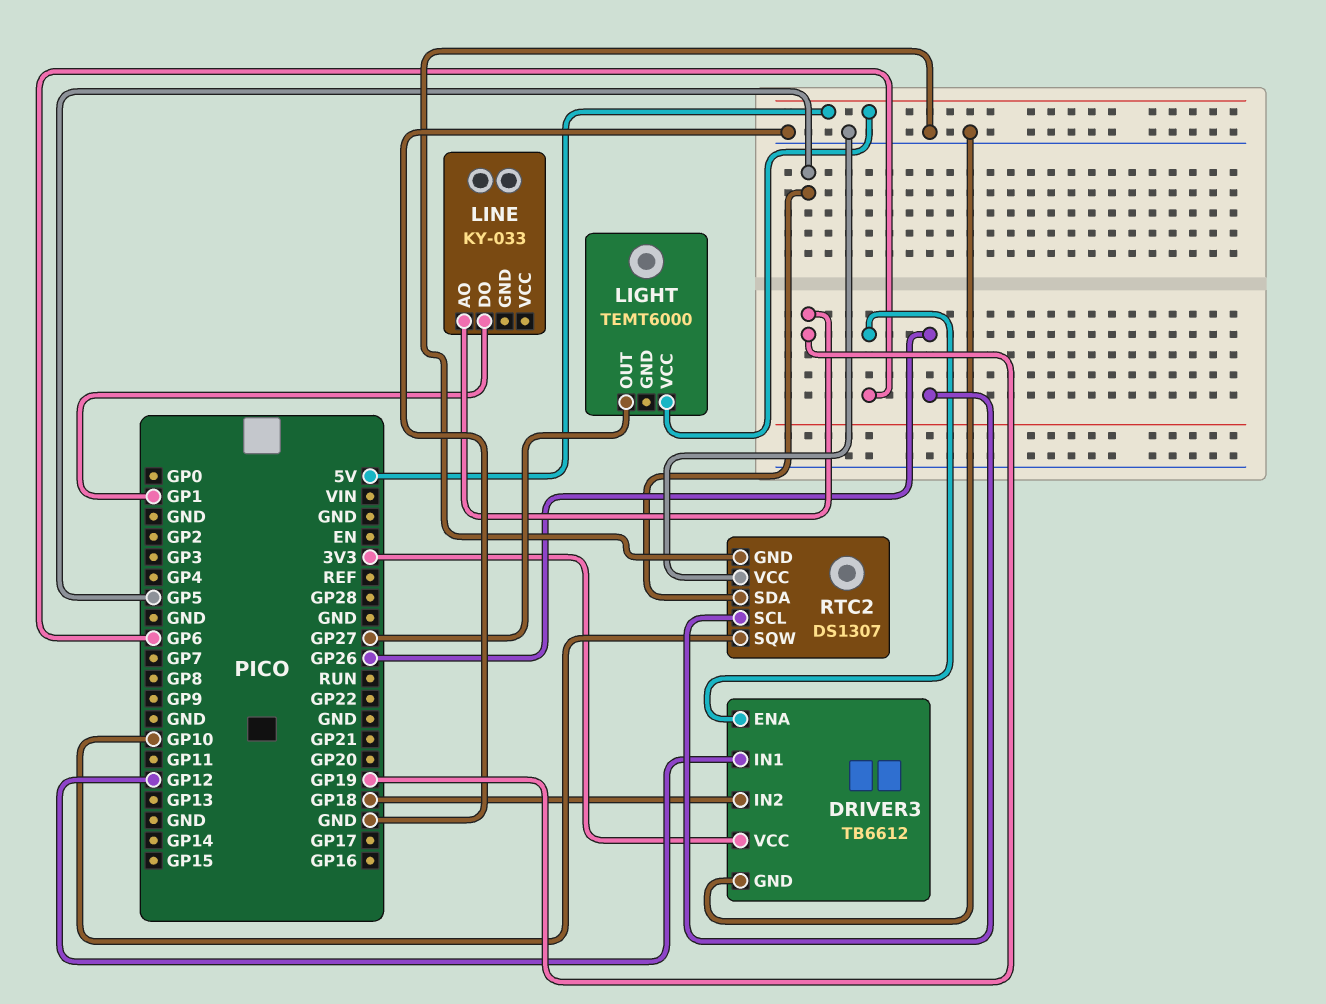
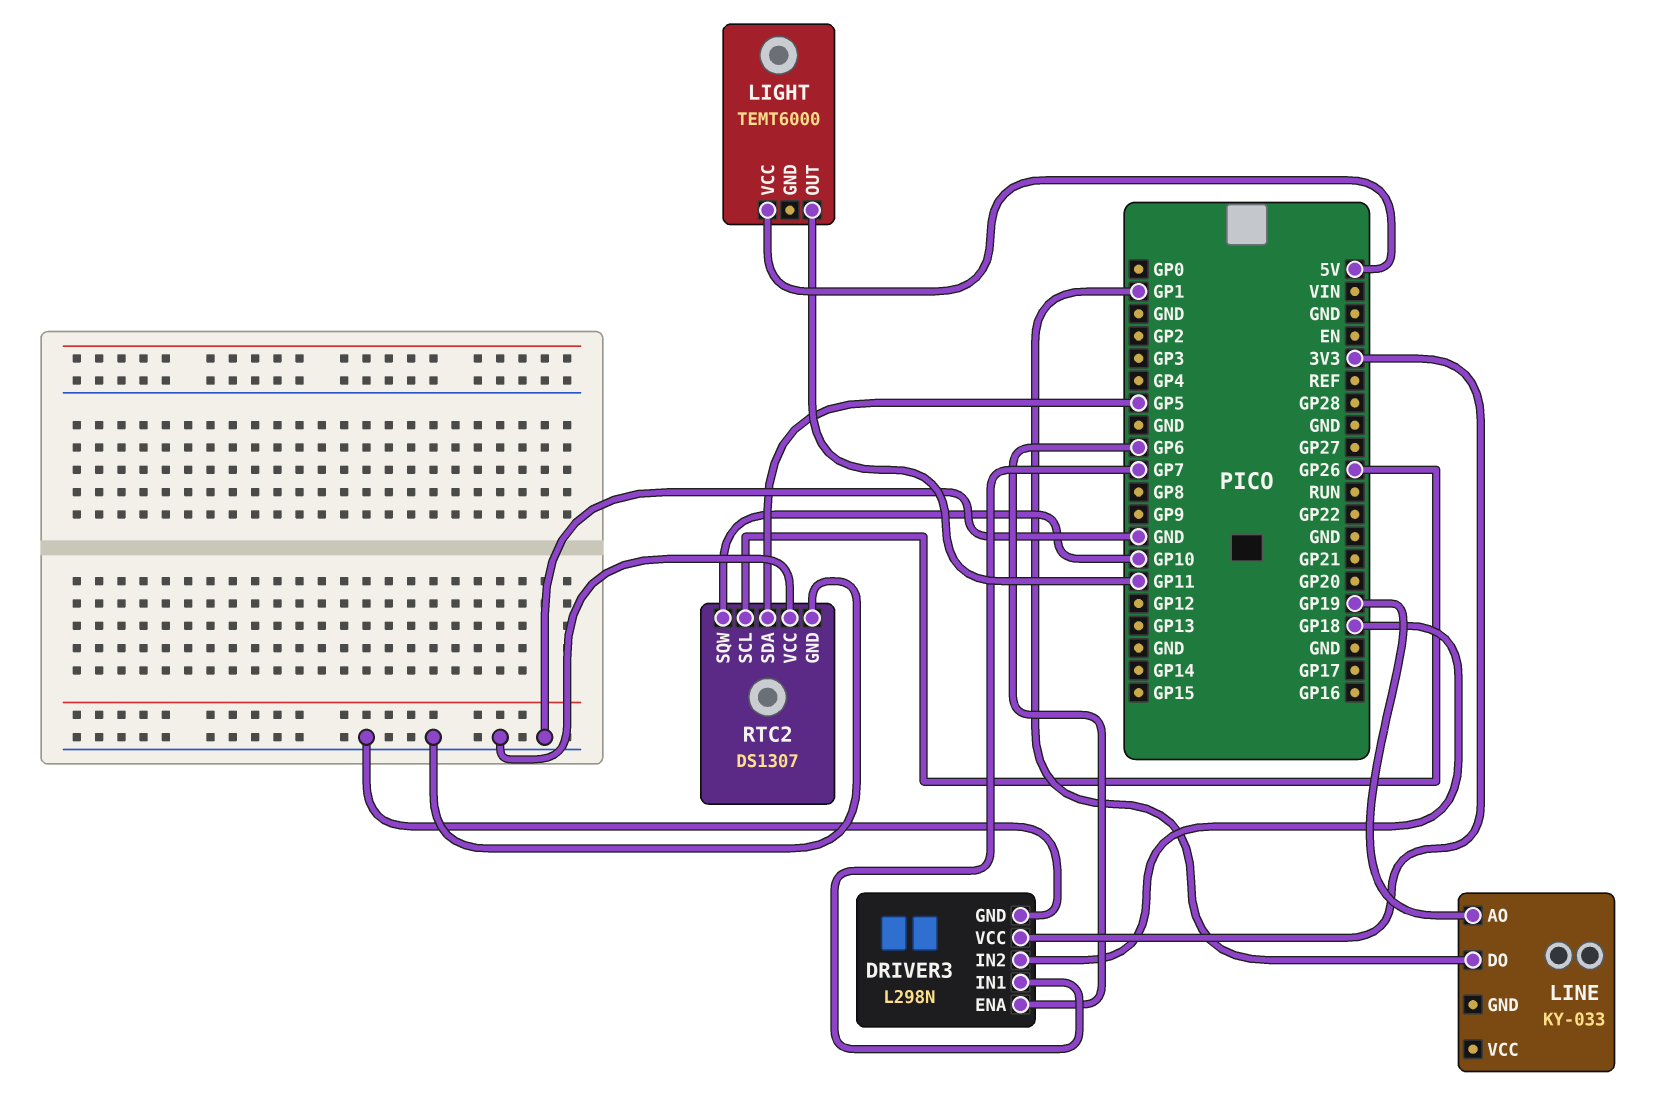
DRIVER3: TB6612 -> L298N
DRIVER3 pin IN1: GP12 -> GP7
LIGHT pin OUT: GP27 -> GP11

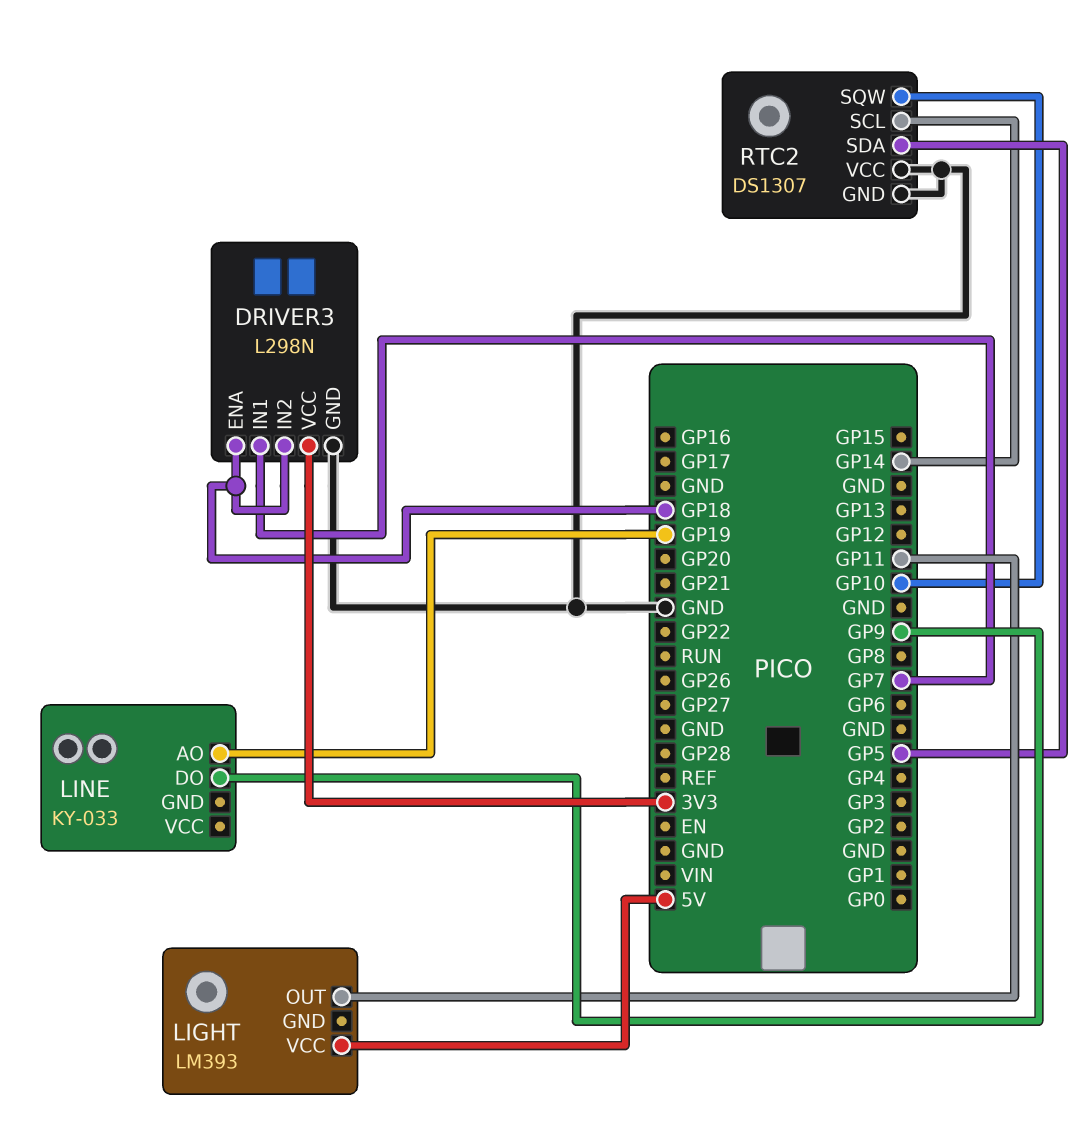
DRIVER3 pin ENA: GP6 -> GP18
LIGHT: TEMT6000 -> LM393
LINE pin DO: GP1 -> GP9
RTC2 pin SCL: GP26 -> GP14

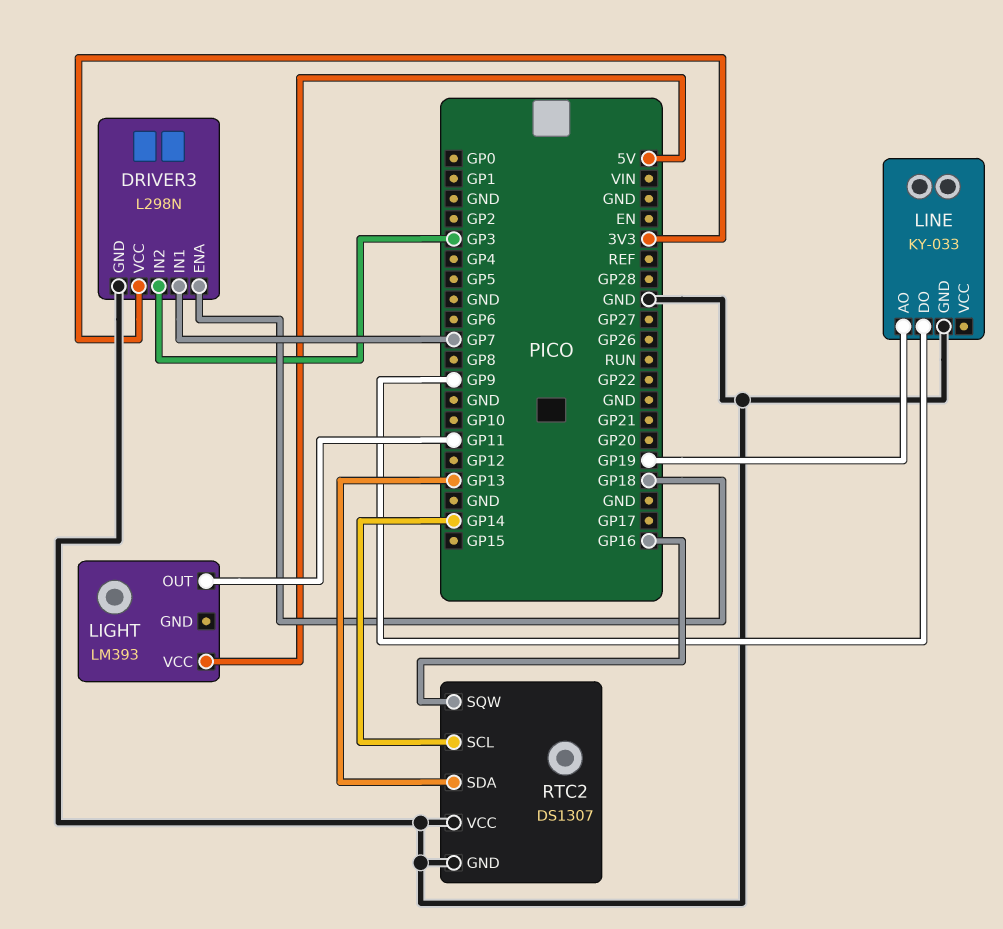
DRIVER3 pin IN2: GP18 -> GP3
LINE pin GND: none -> GND
RTC2 pin SDA: GP5 -> GP13
RTC2 pin SQW: GP10 -> GP16

